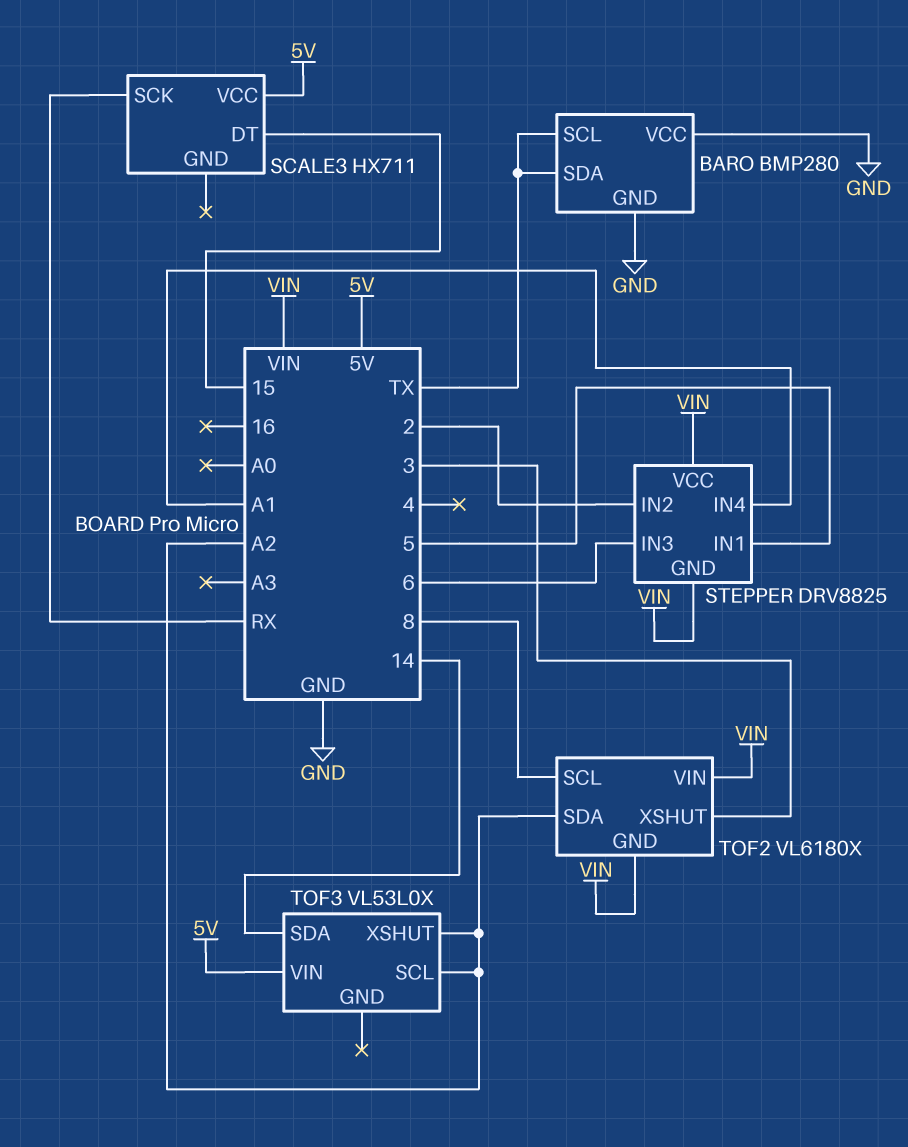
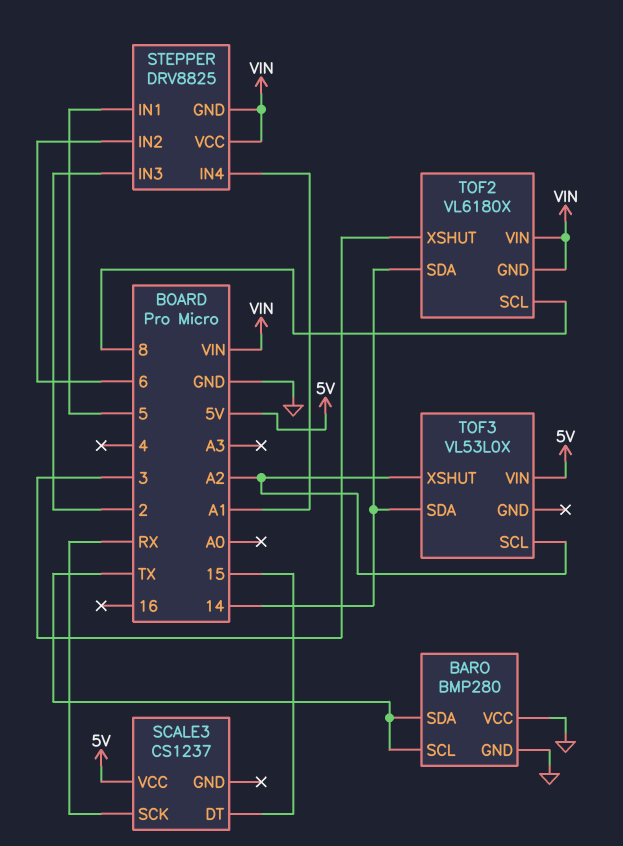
SCALE3: HX711 -> CS1237
STEPPER pin IN2: 2 -> 6
STEPPER pin IN3: 6 -> 2
TOF2 pin SDA: A2 -> 14

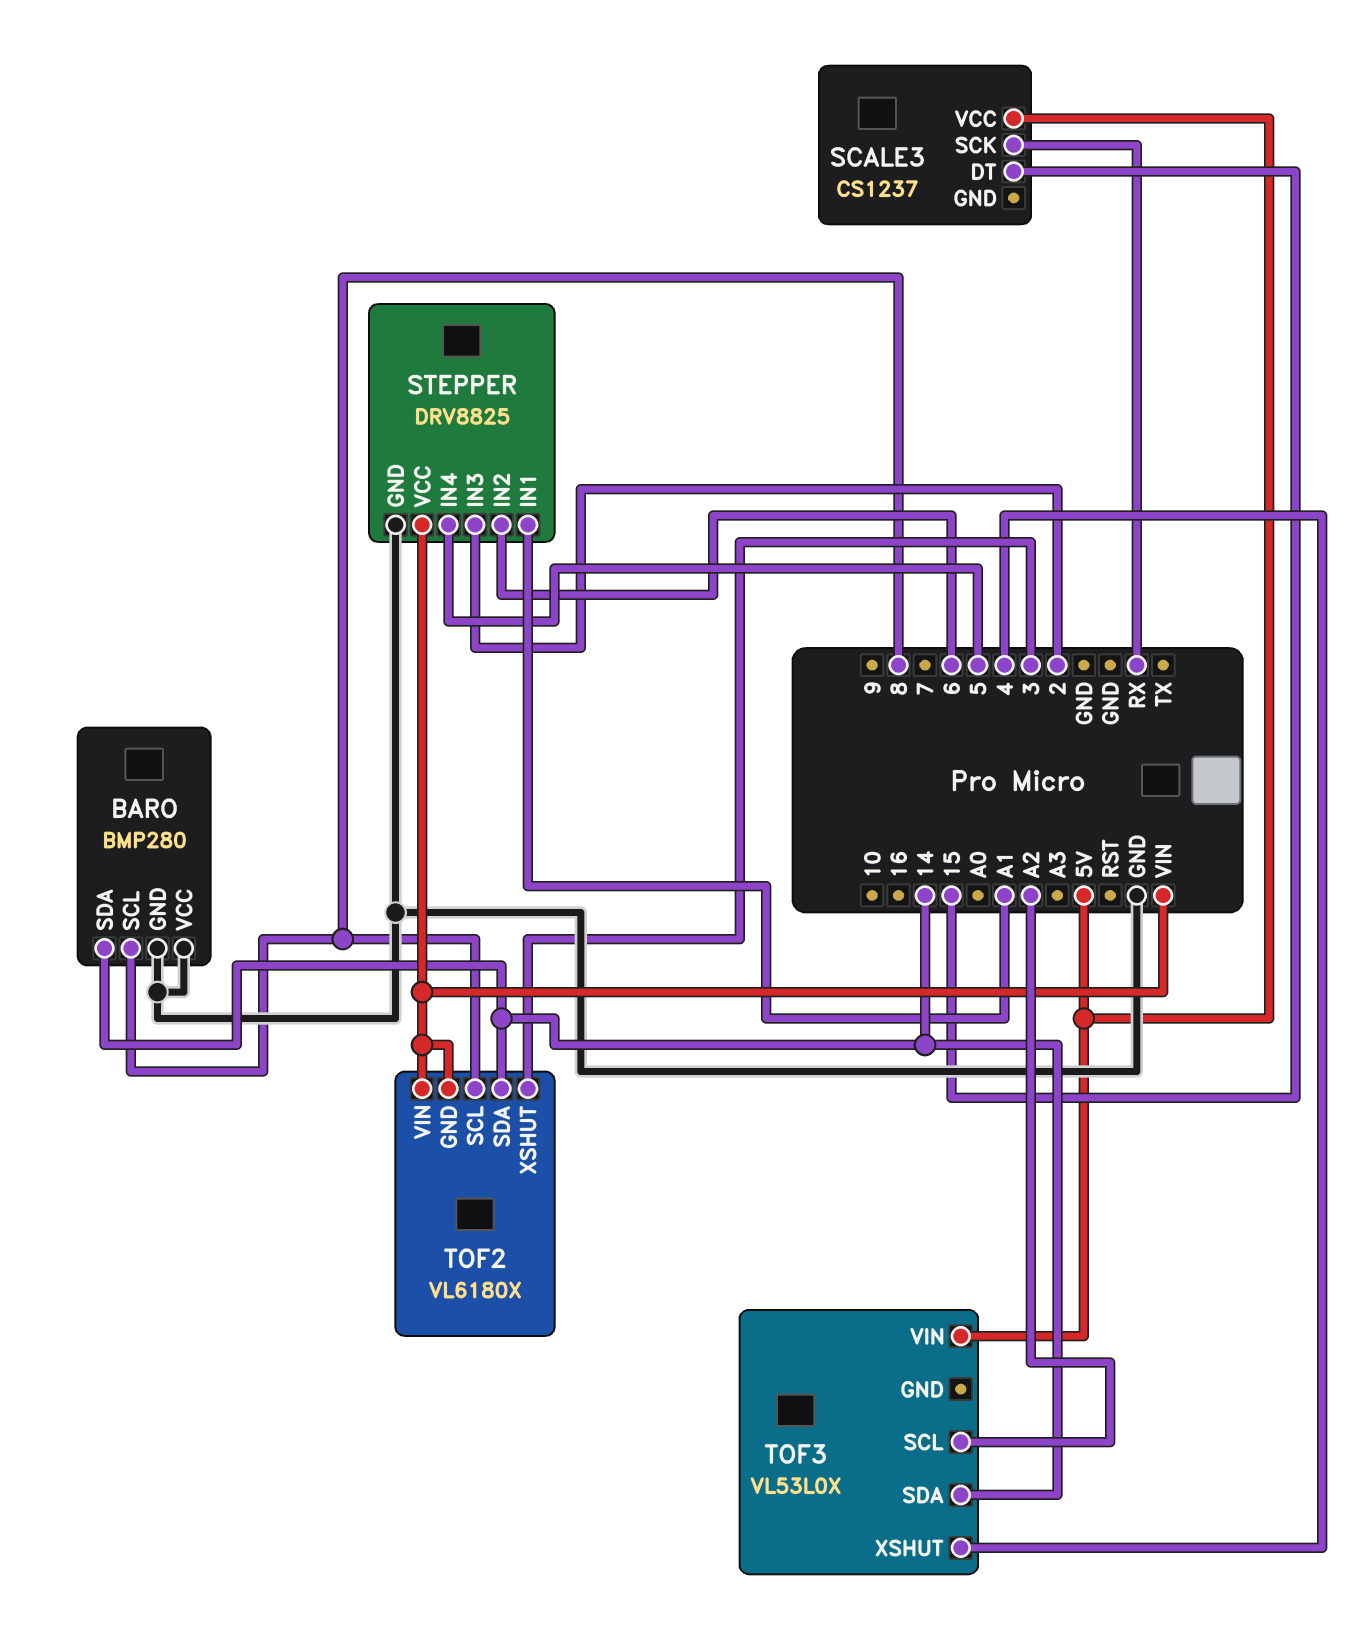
BARO pin SCL: TX -> 8
BARO pin SDA: TX -> 14
STEPPER pin GND: VIN -> GND
STEPPER pin IN1: 5 -> A1
STEPPER pin IN4: A1 -> 5
TOF3 pin XSHUT: A2 -> 4

